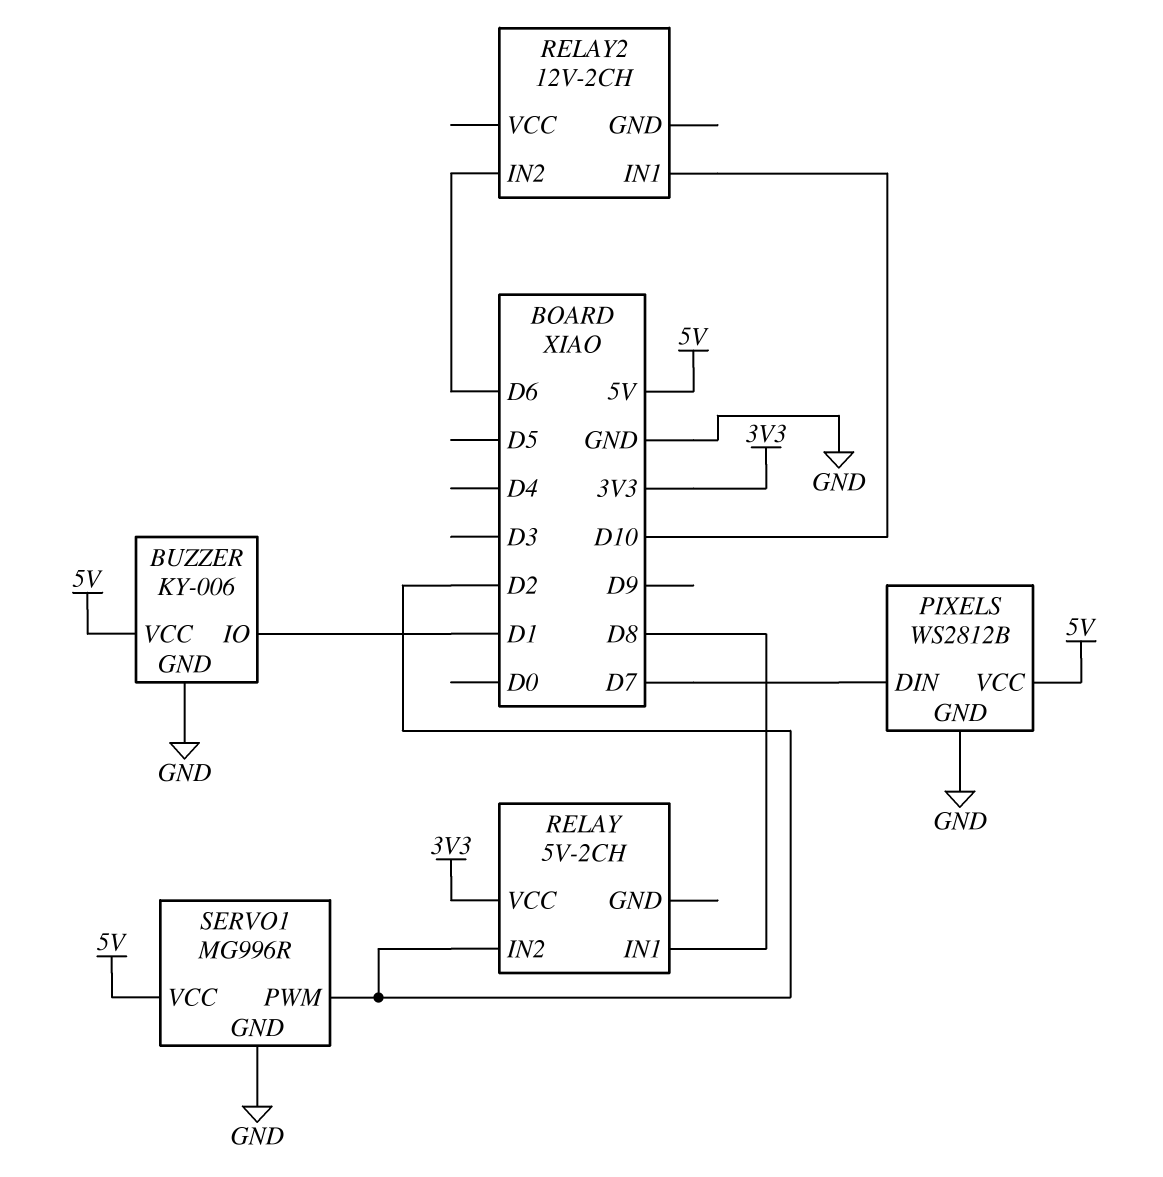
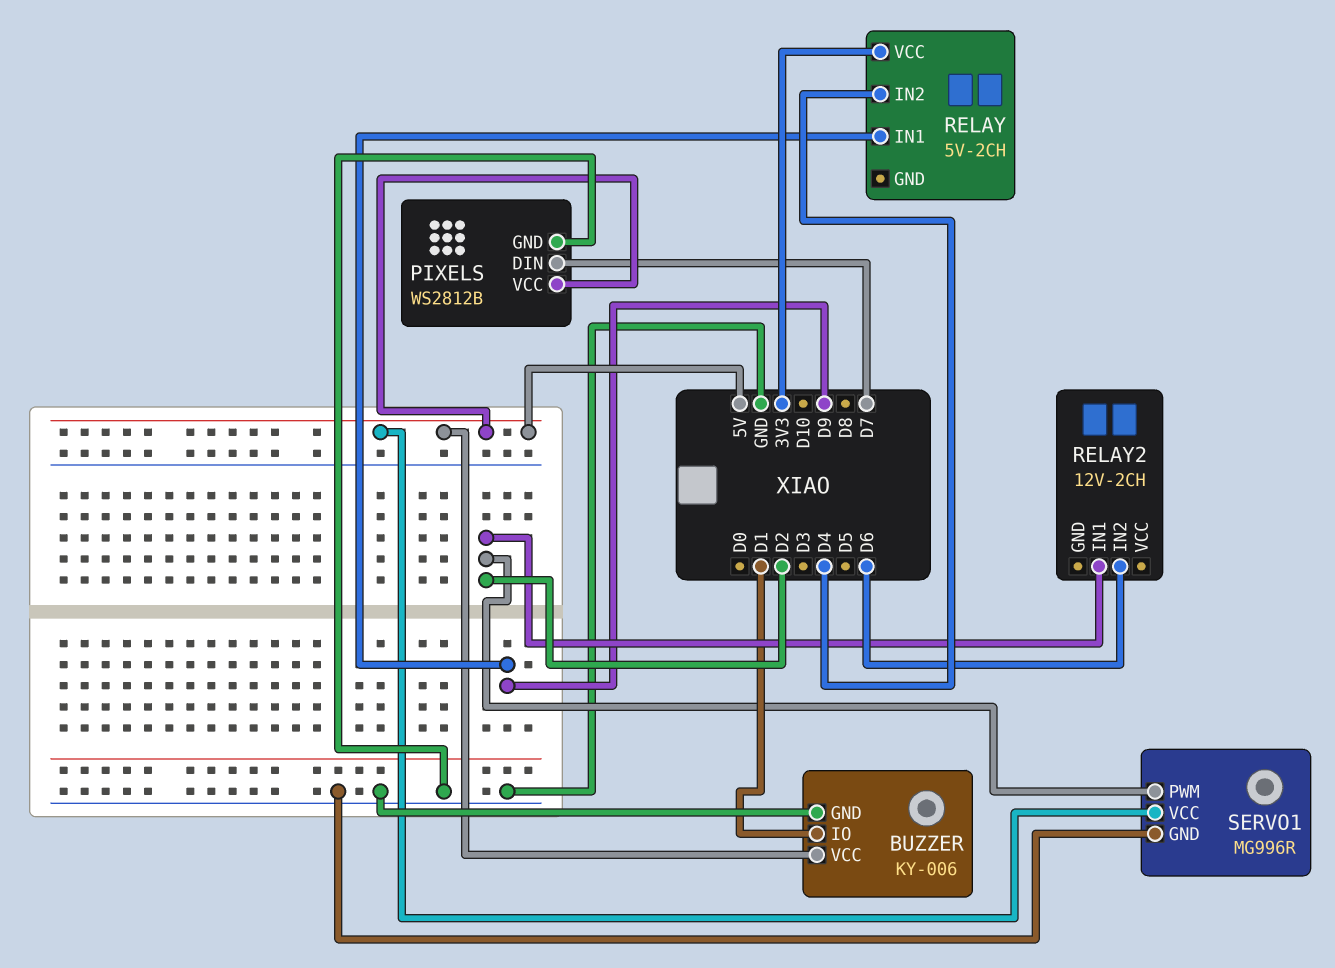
RELAY pin IN1: D8 -> D9
RELAY pin IN2: D2 -> D4
RELAY2 pin IN1: D10 -> D2

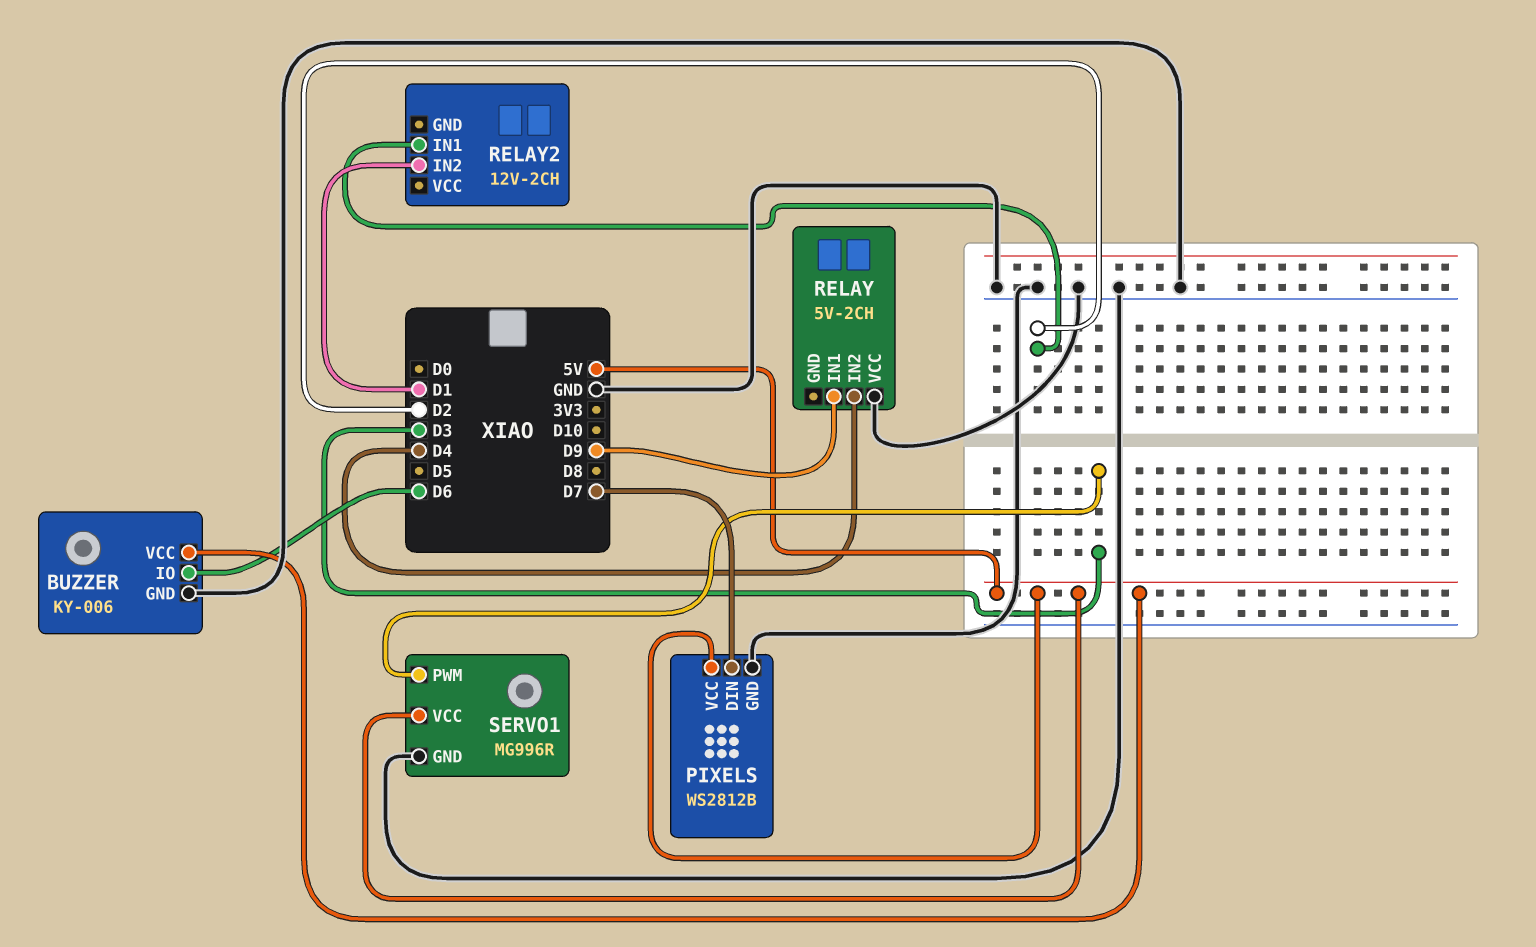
BUZZER pin IO: D1 -> D6
RELAY pin VCC: 3V3 -> GND
RELAY2 pin IN2: D6 -> D1
SERVO1 pin PWM: D2 -> D3

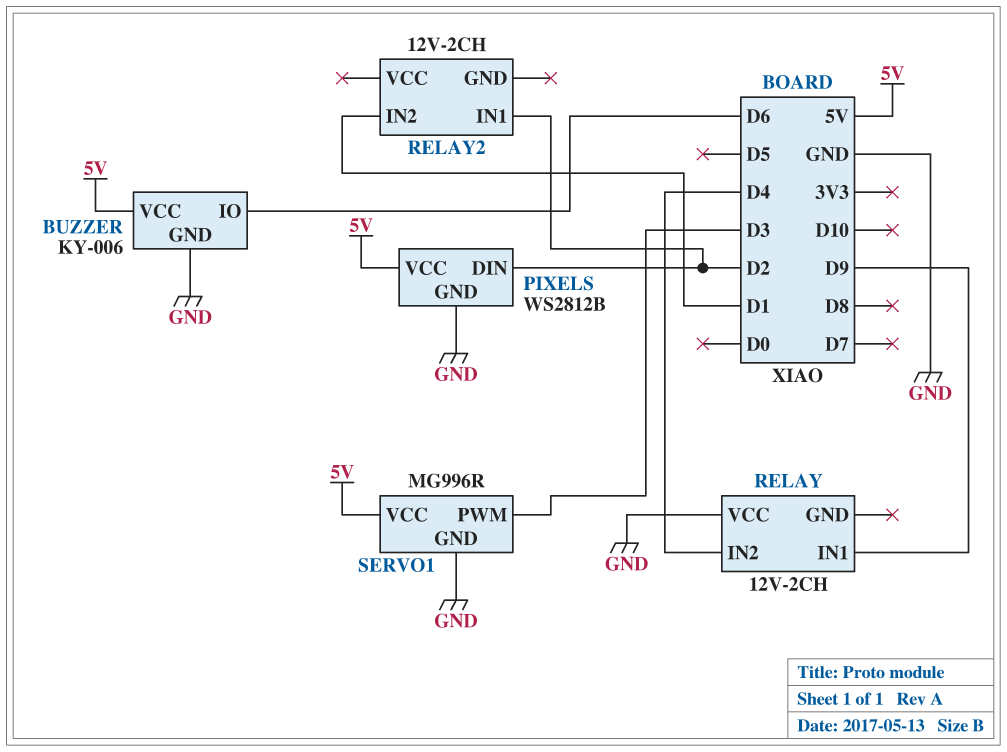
PIXELS pin DIN: D7 -> D2
RELAY: 5V-2CH -> 12V-2CH

